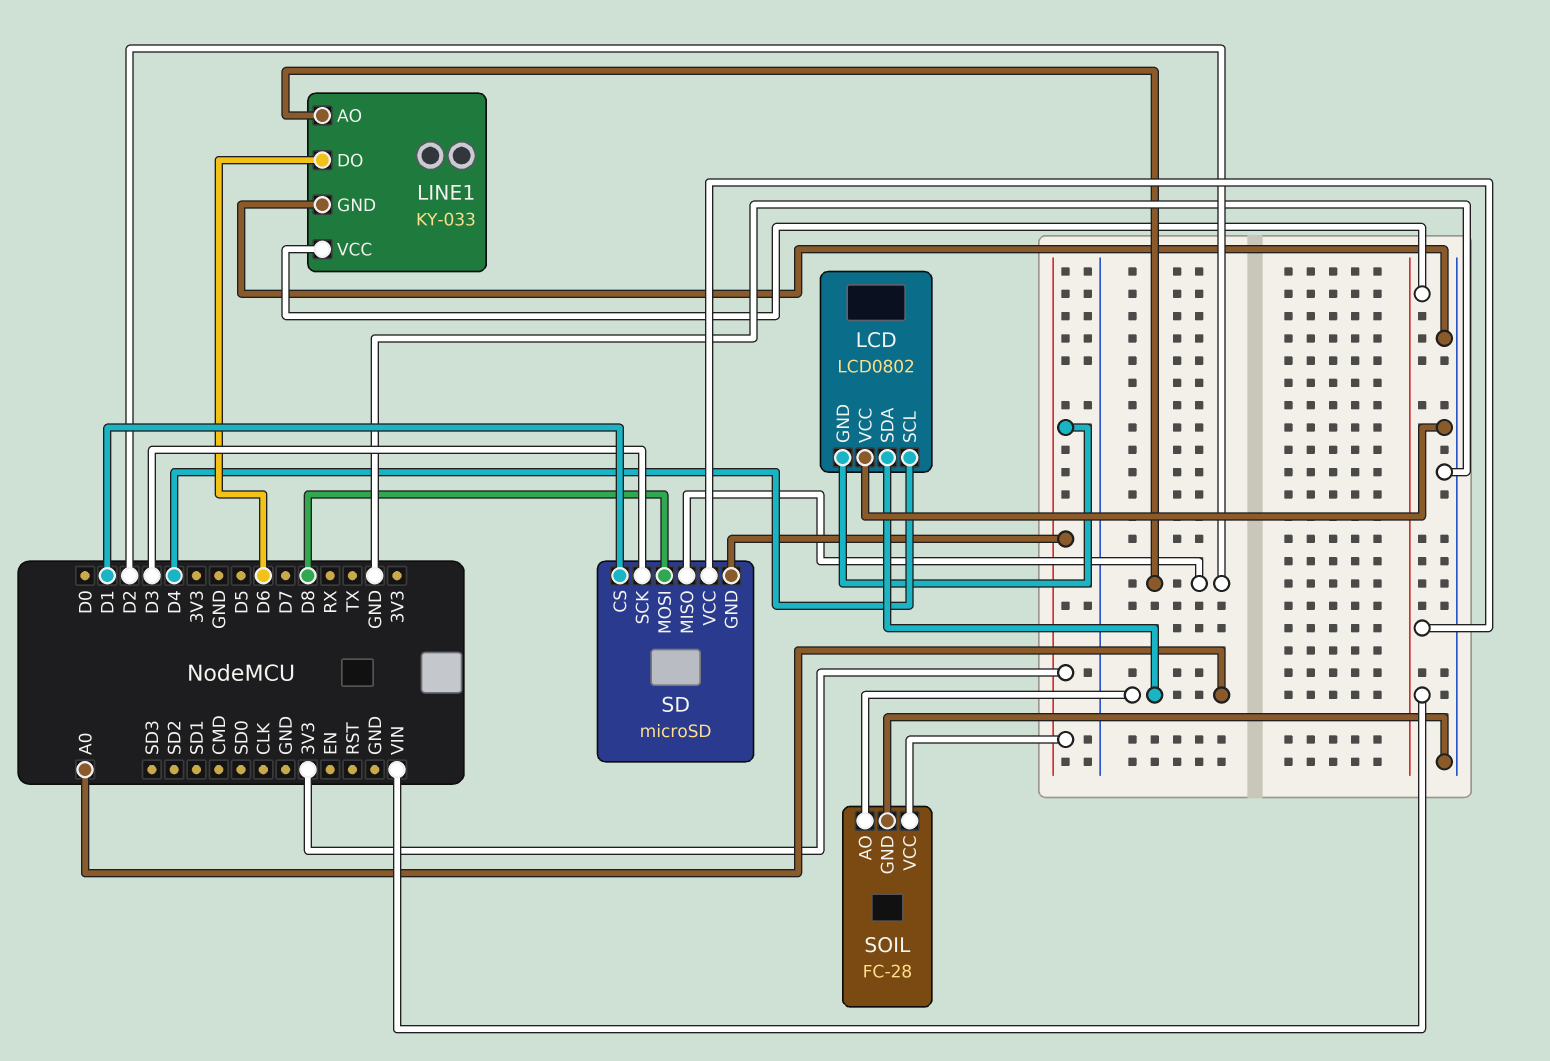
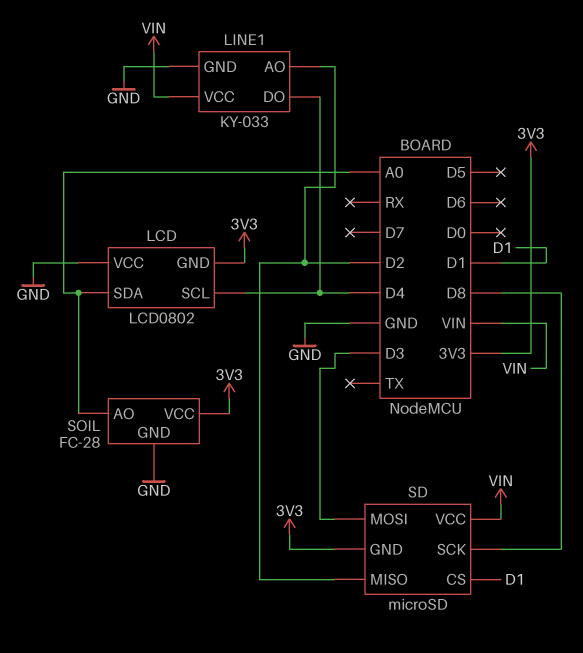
LINE1 pin DO: D6 -> D4
SD pin MOSI: D8 -> D3
SD pin SCK: D3 -> D8

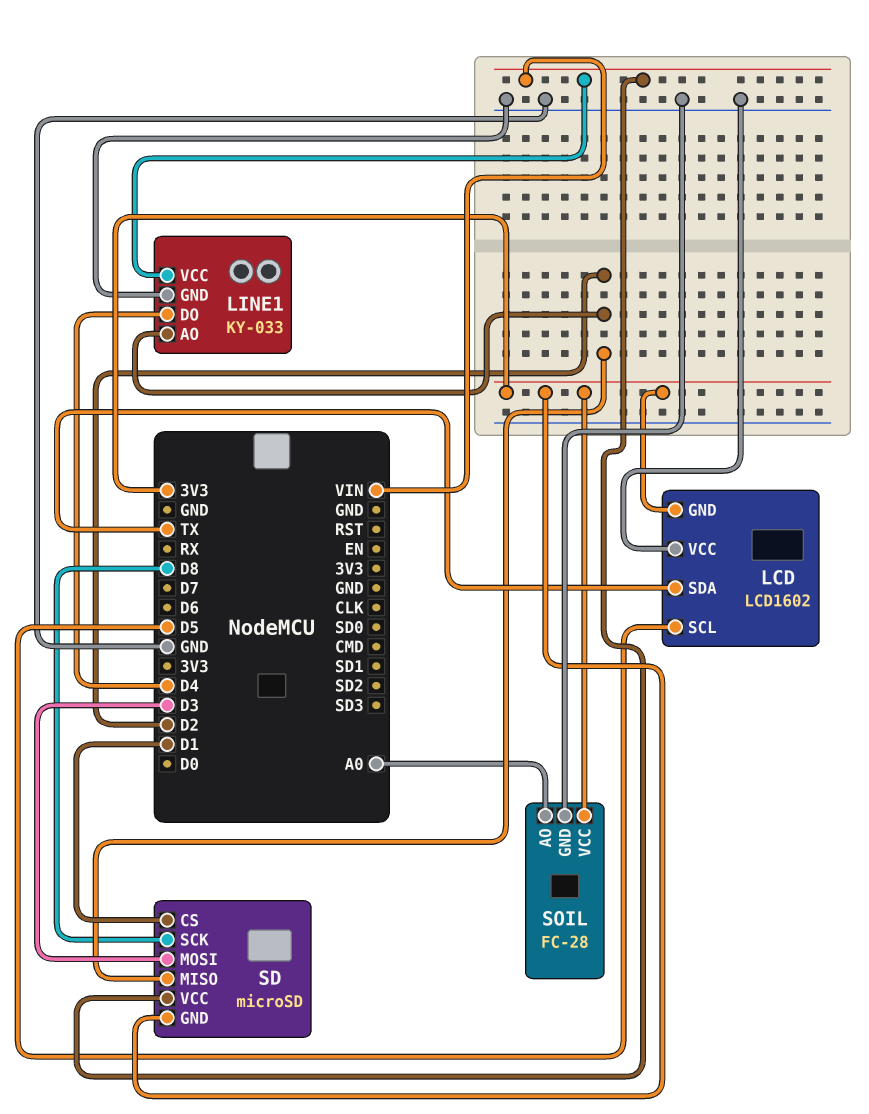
LCD: LCD0802 -> LCD1602
LCD pin SCL: D4 -> D5
LCD pin SDA: A0 -> TX

